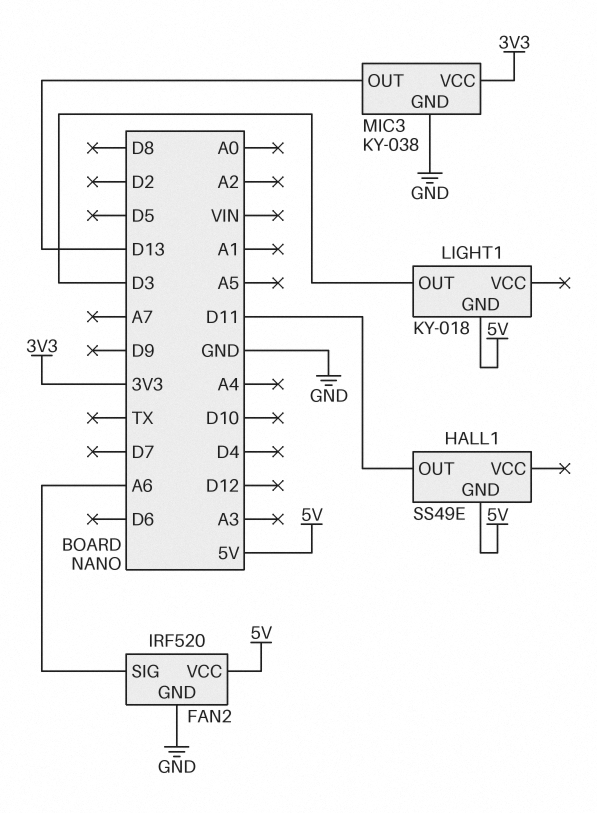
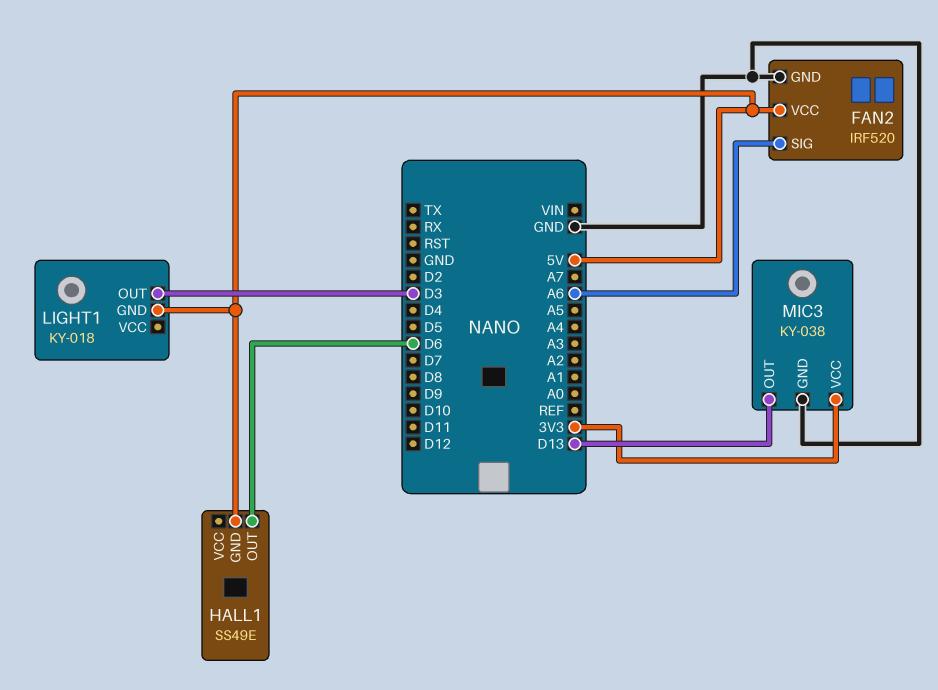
HALL1 pin OUT: D11 -> D6

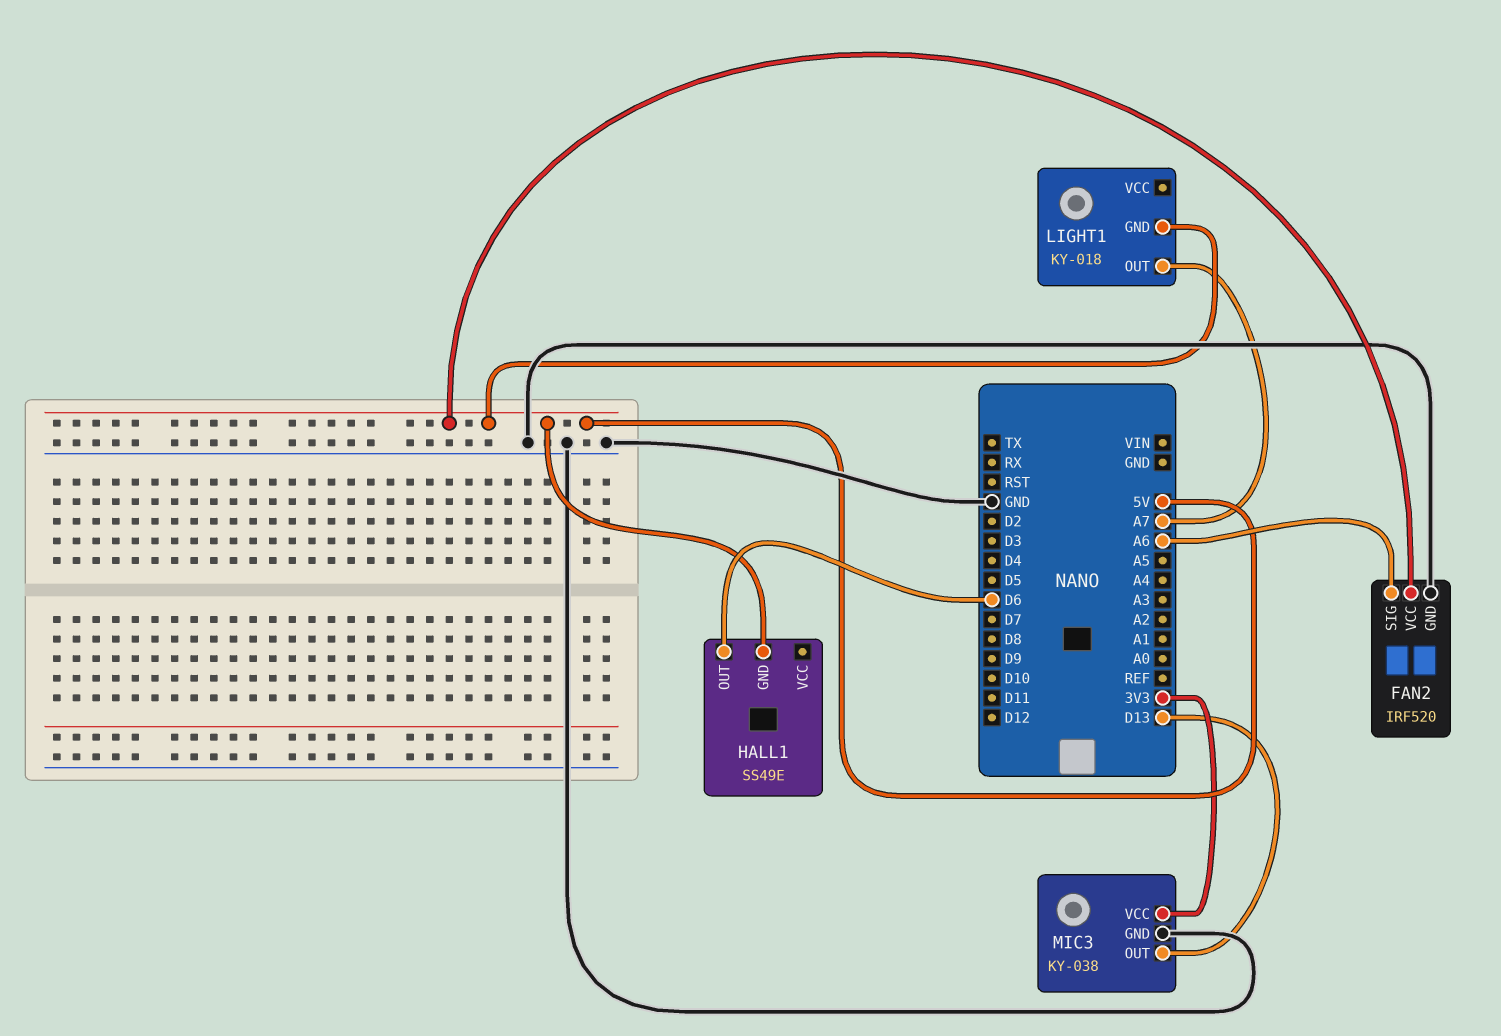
LIGHT1 pin OUT: D3 -> A7

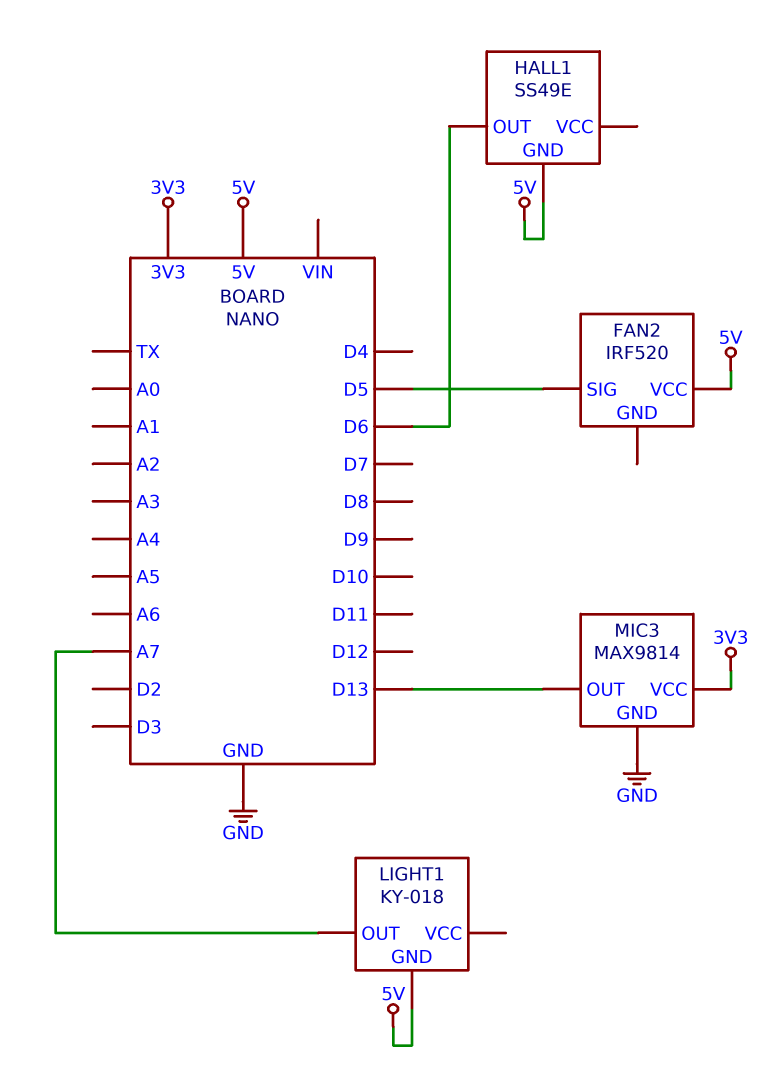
FAN2 pin GND: GND -> none
FAN2 pin SIG: A6 -> D5
MIC3: KY-038 -> MAX9814

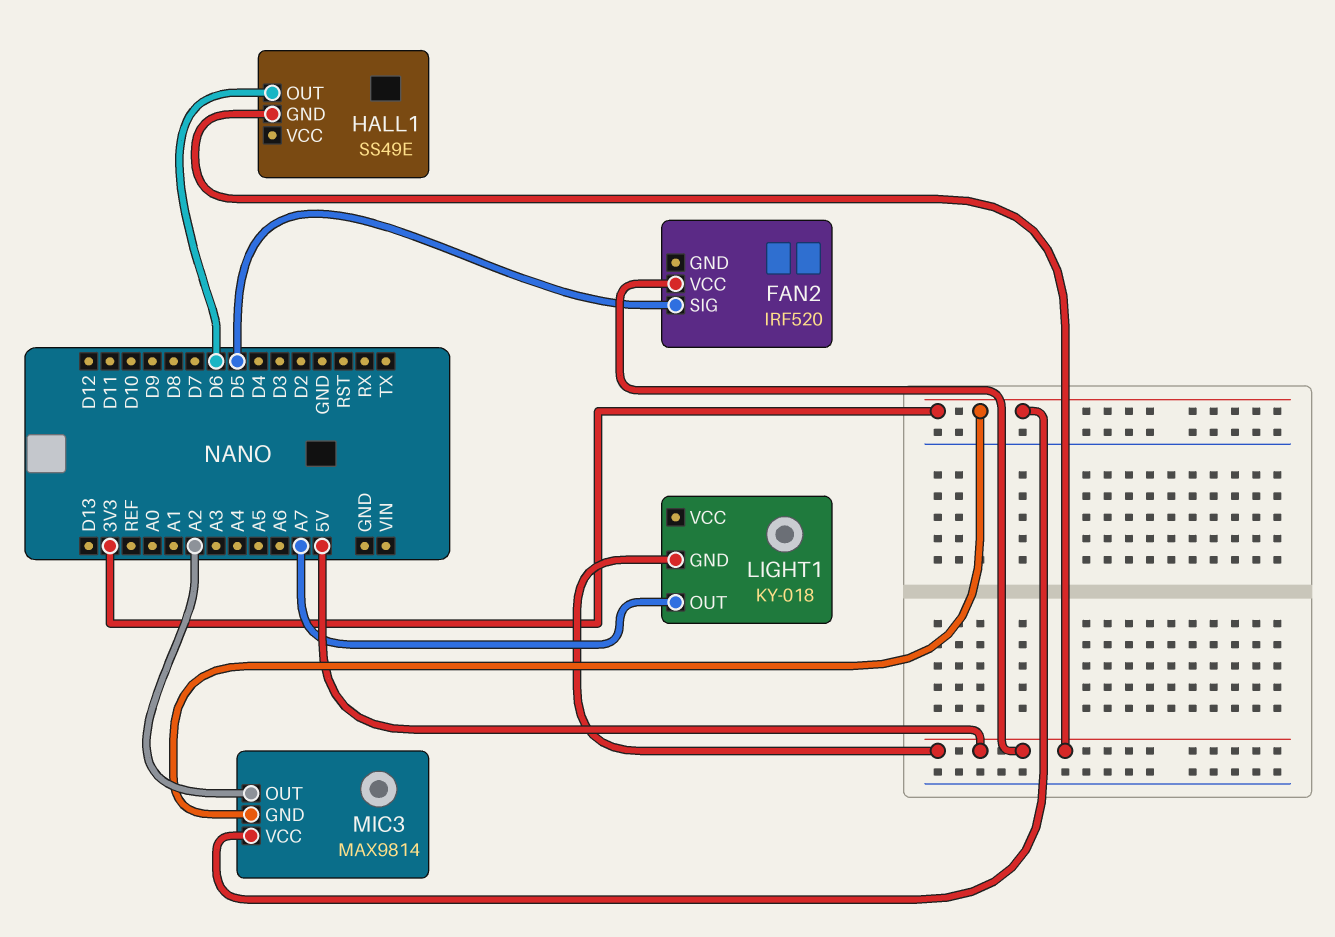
MIC3 pin GND: GND -> 3V3
MIC3 pin OUT: D13 -> A2

